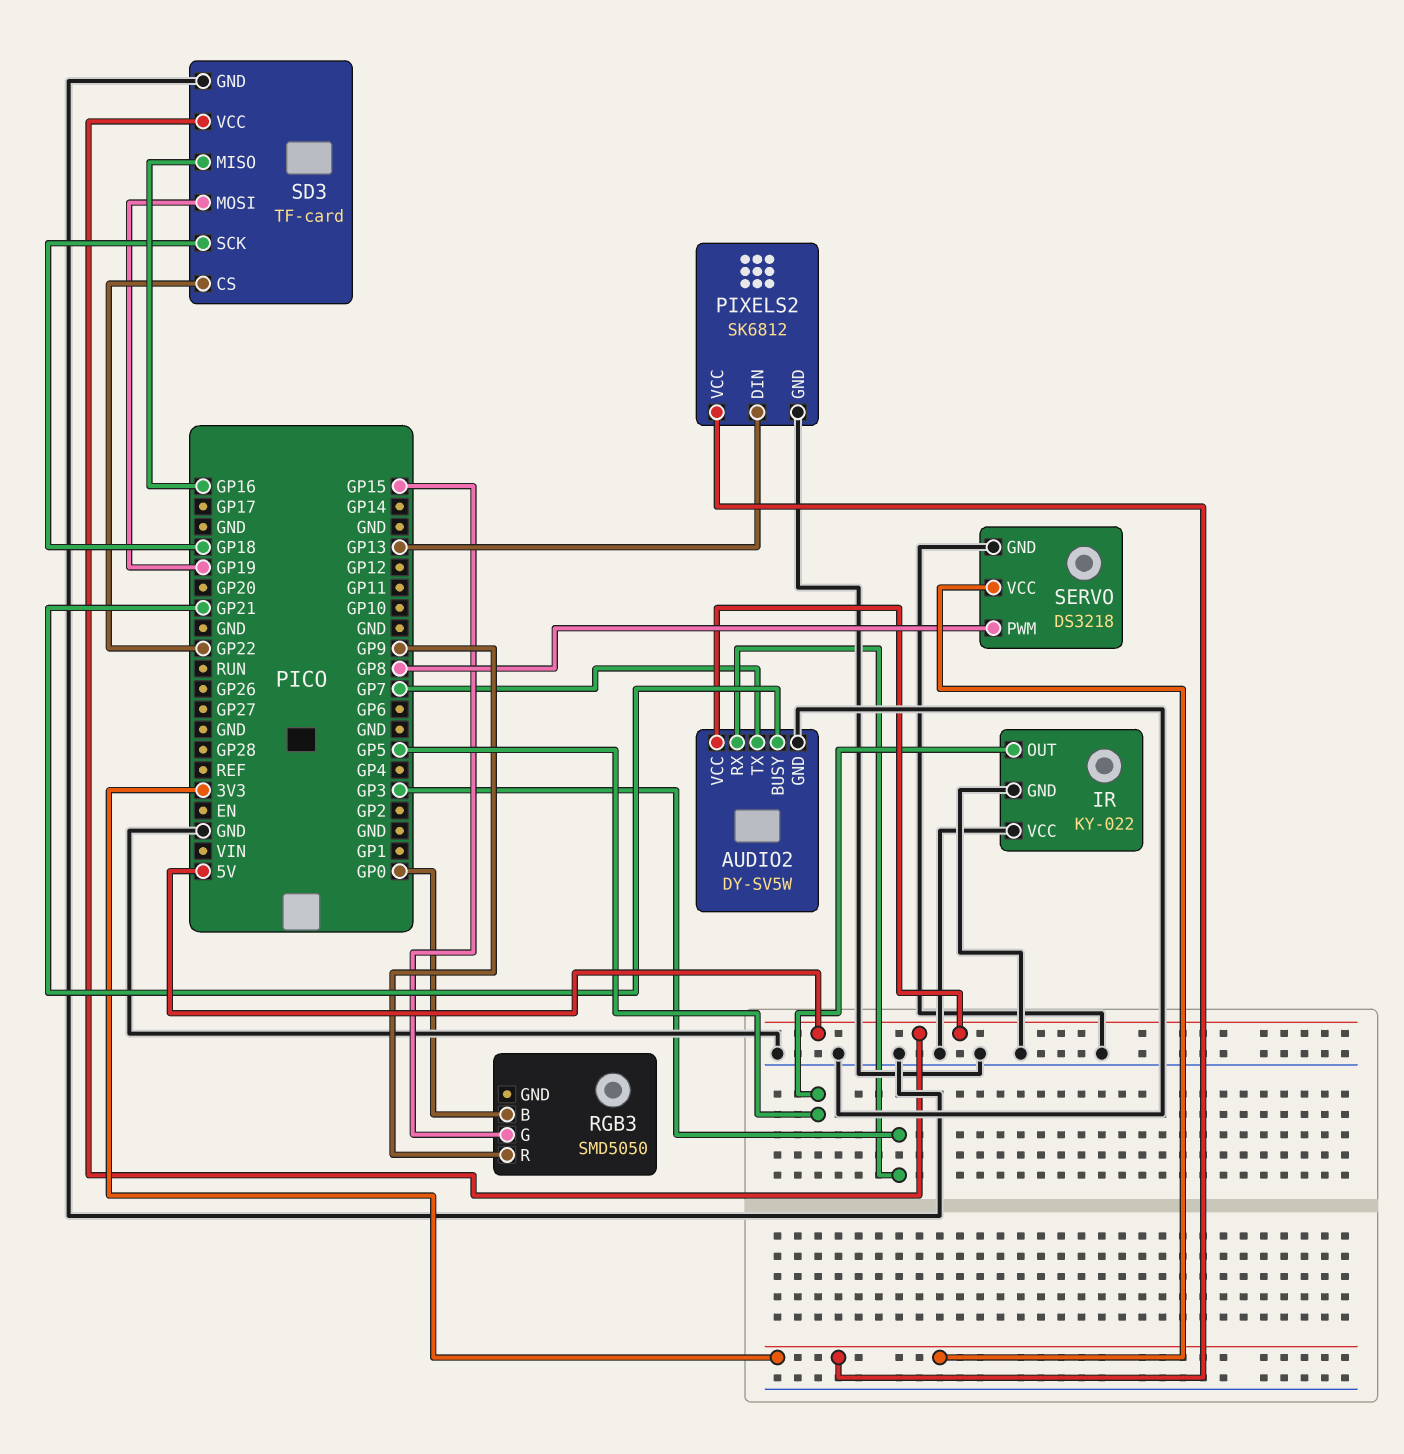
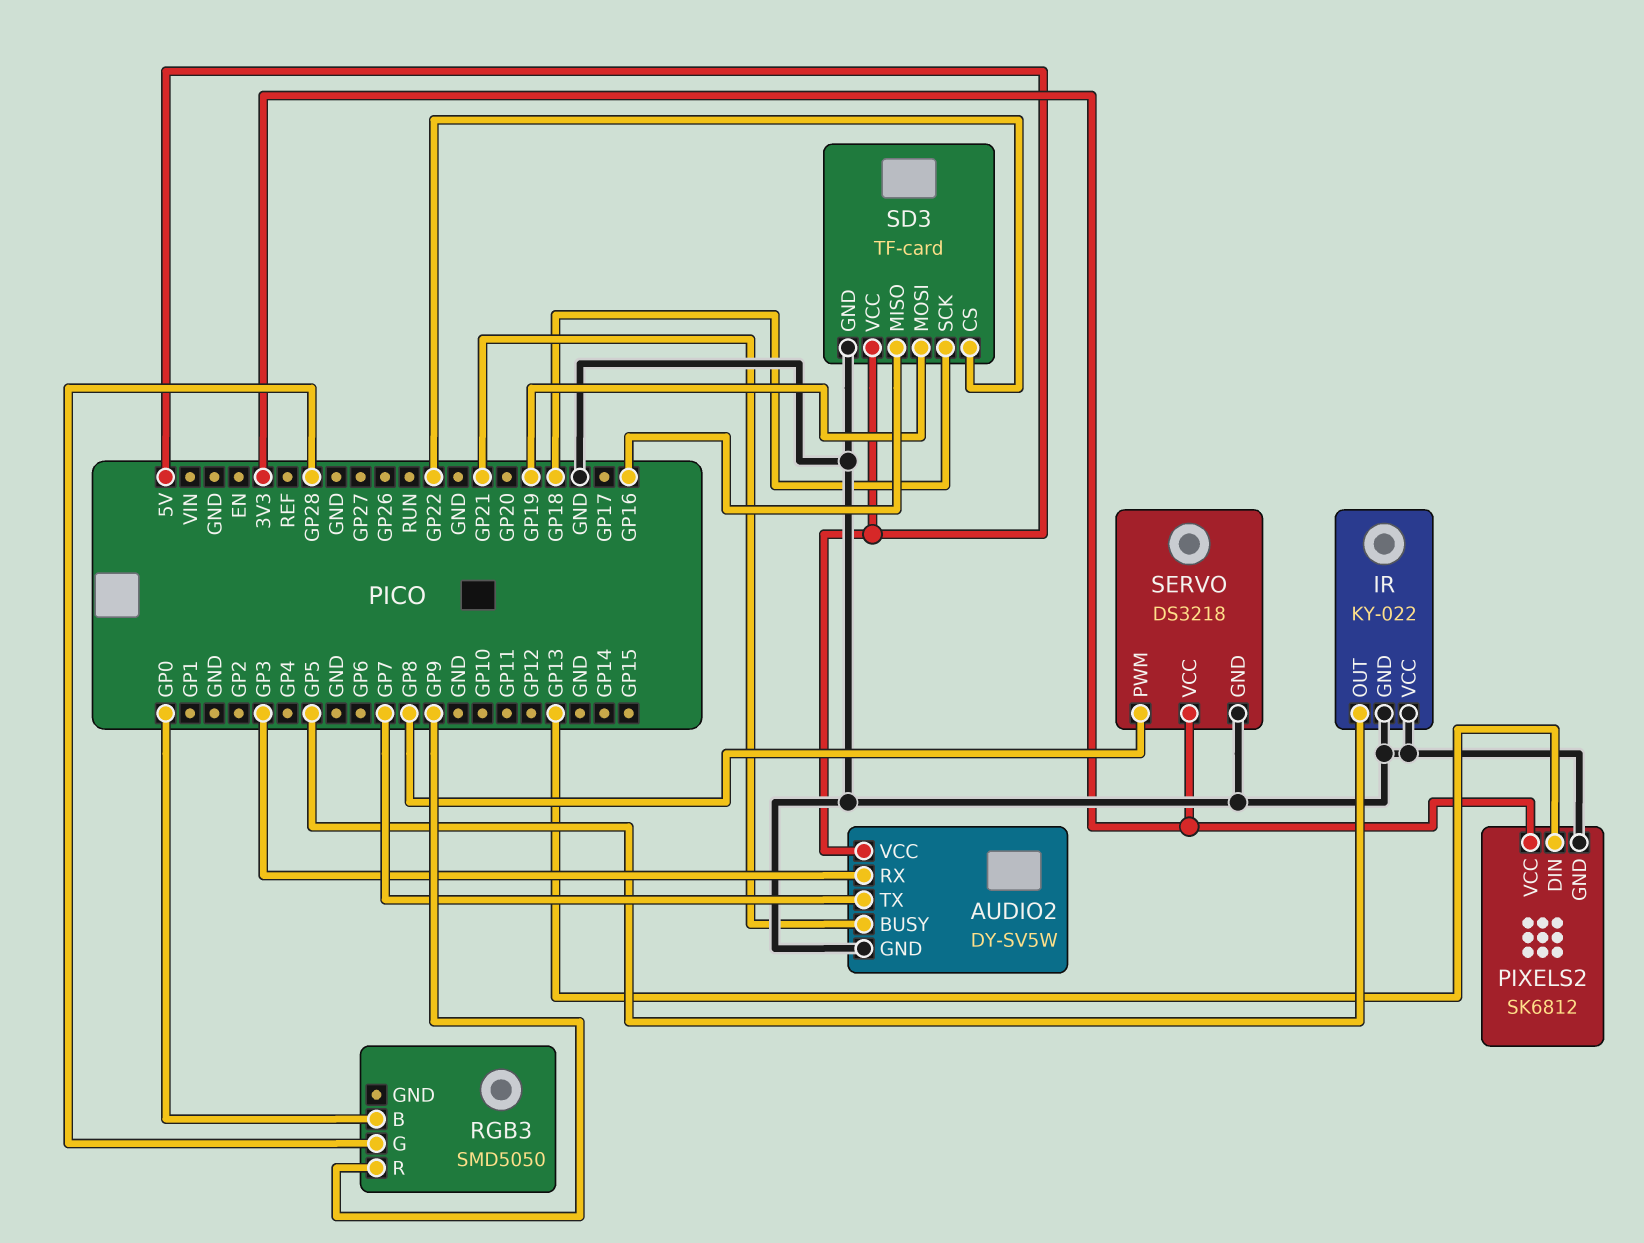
RGB3 pin G: GP15 -> GP28

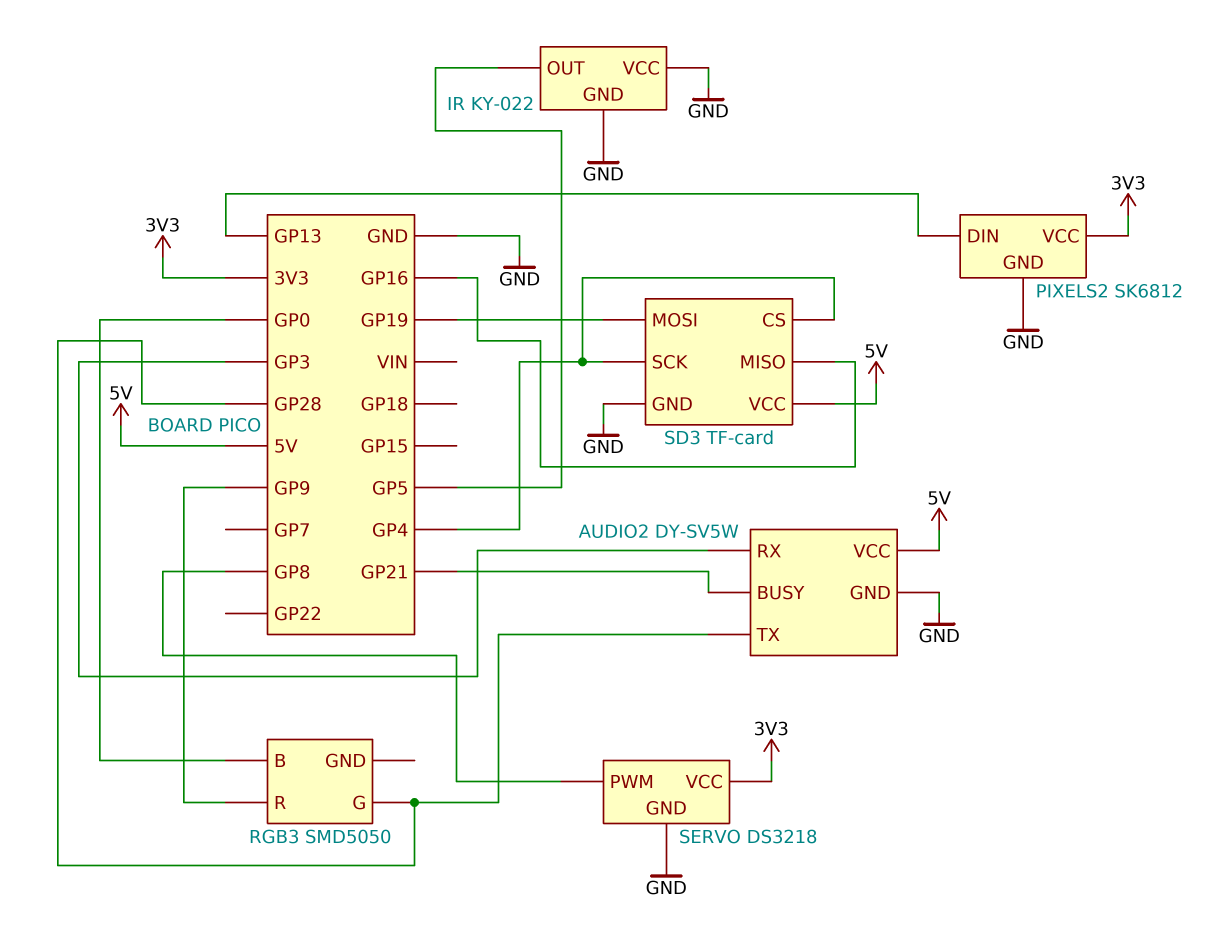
AUDIO2 pin TX: GP7 -> GP28
SD3 pin CS: GP22 -> GP4
SD3 pin SCK: GP18 -> GP4

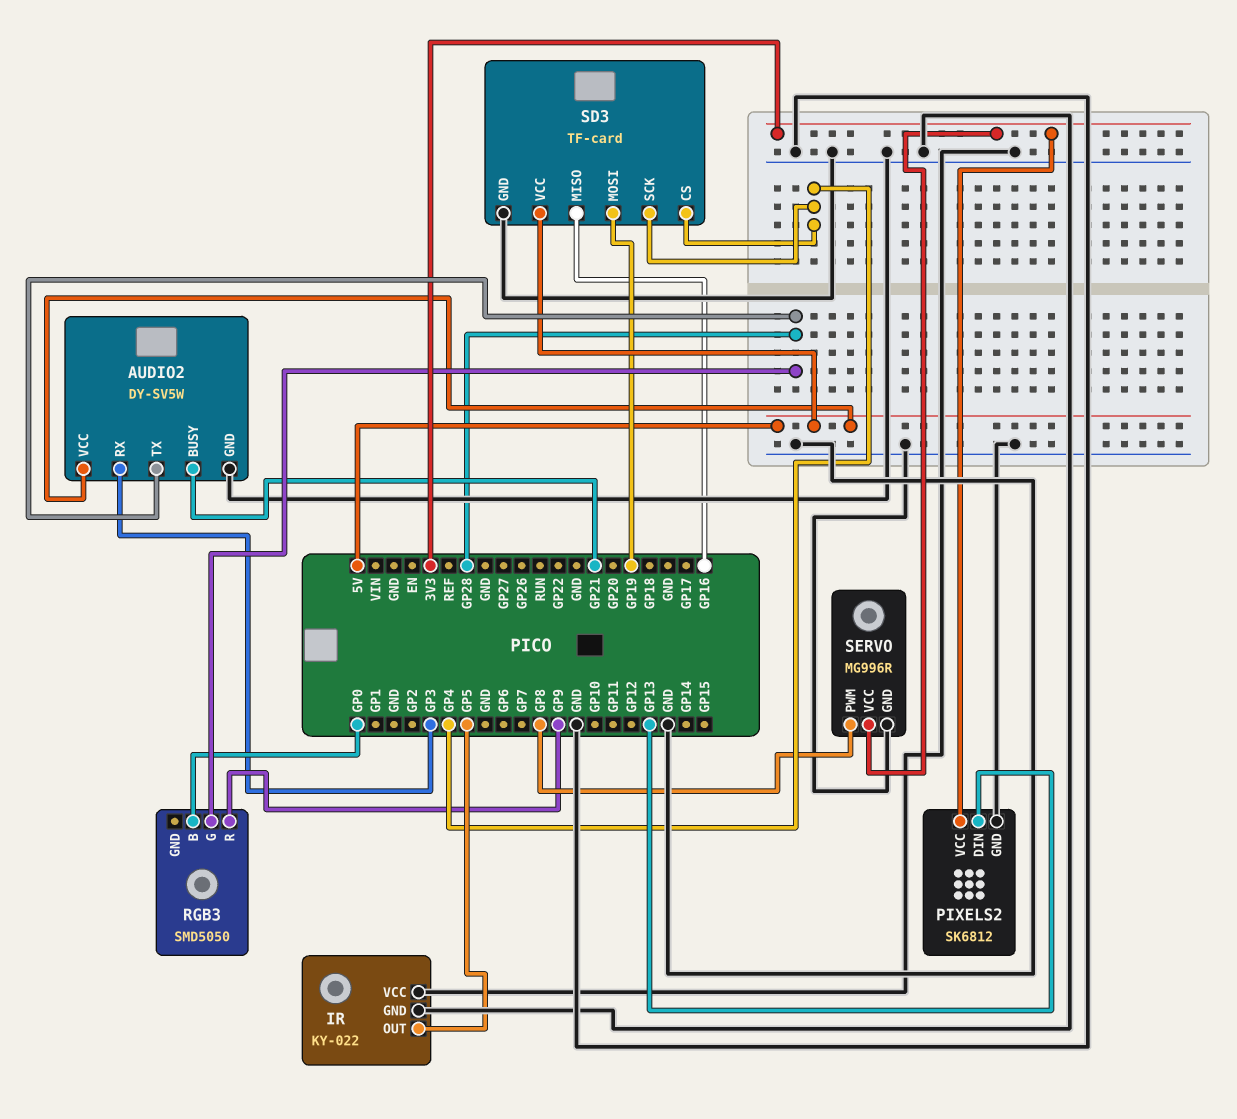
SERVO: DS3218 -> MG996R

